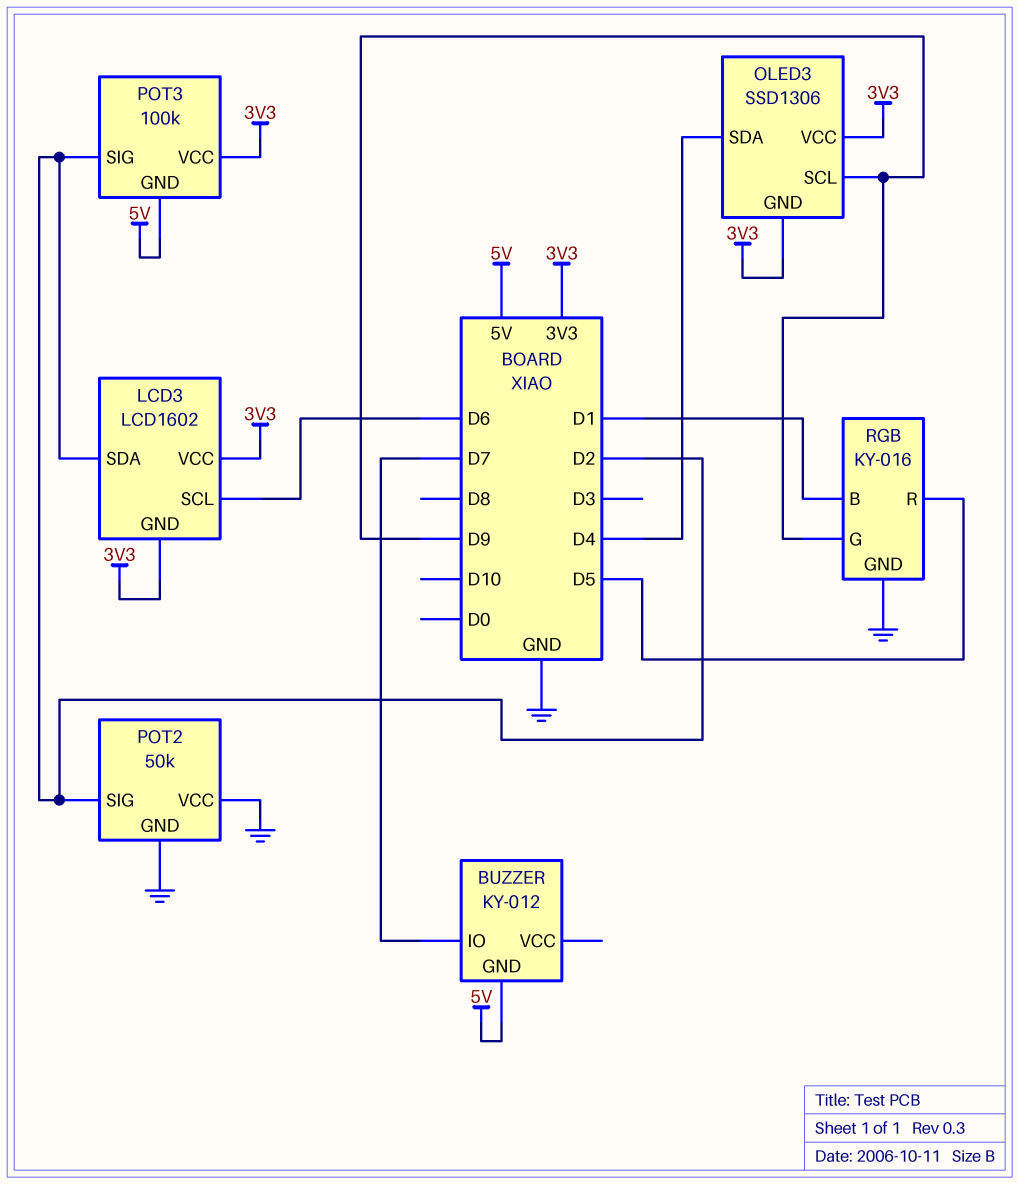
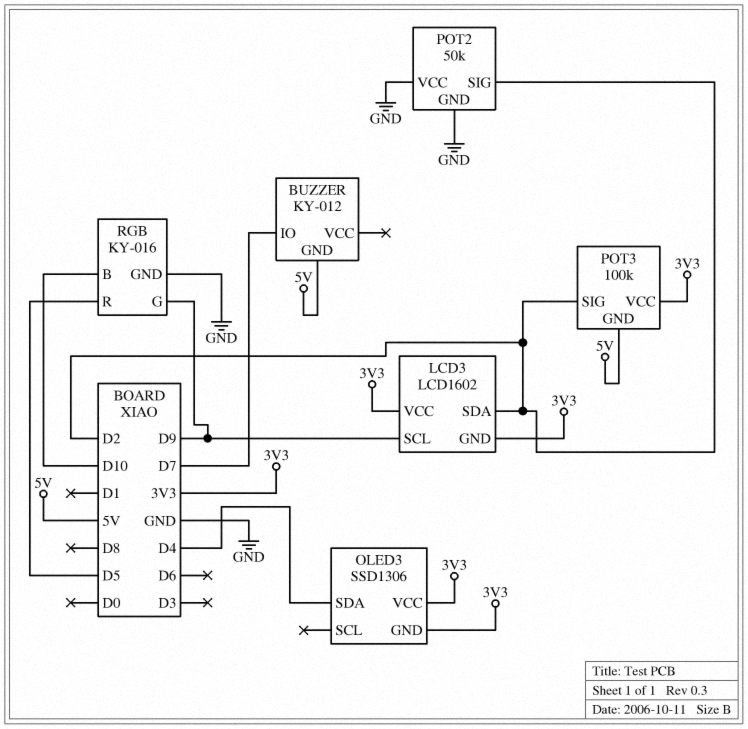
LCD3 pin SCL: D6 -> D9
OLED3 pin SCL: D9 -> none
RGB pin B: D1 -> D10

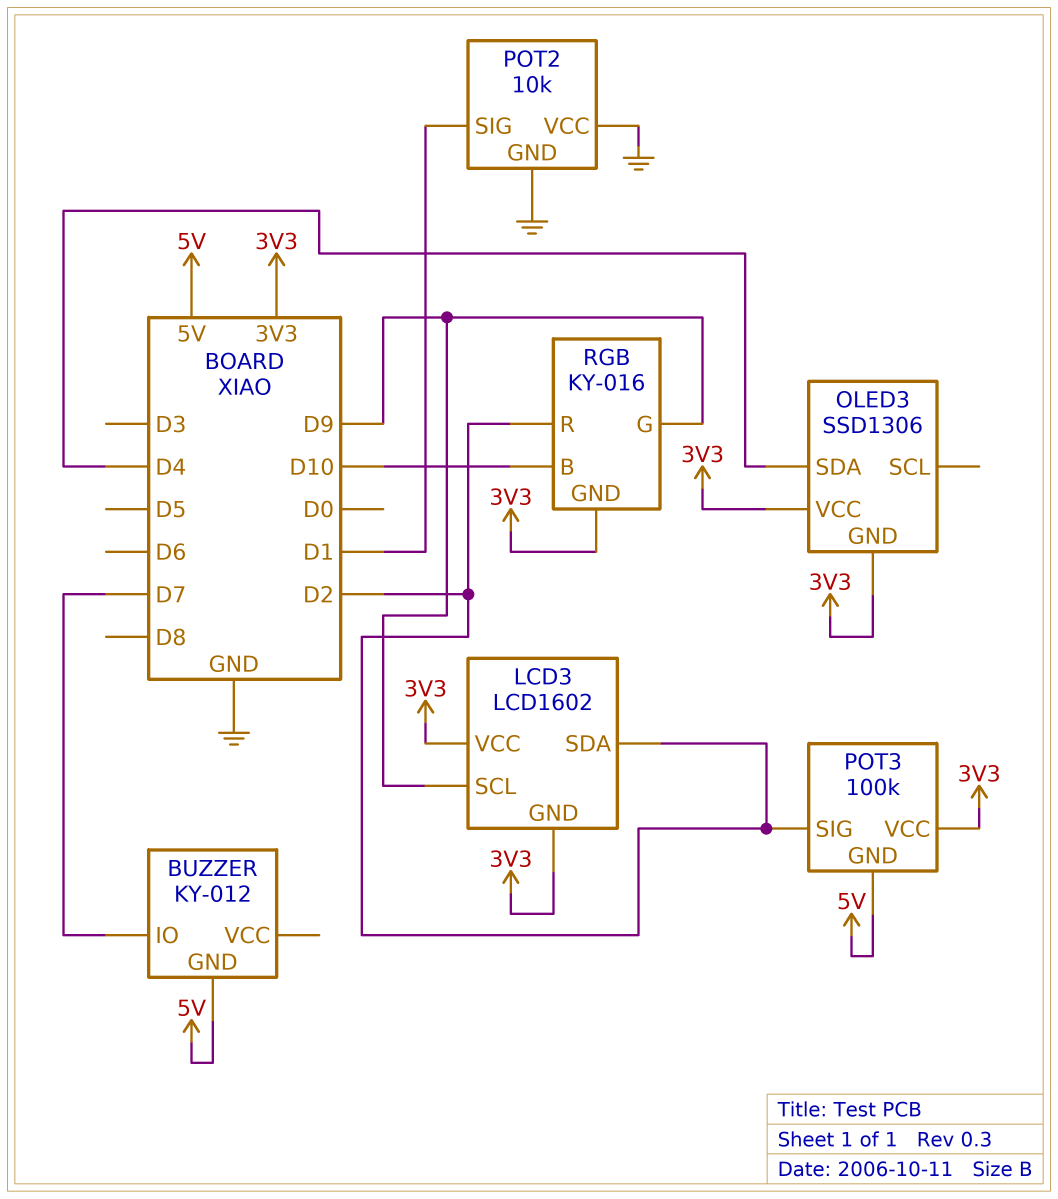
POT2: 50k -> 10k
POT2 pin SIG: D2 -> D1
RGB pin GND: GND -> 3V3
RGB pin R: D5 -> D2

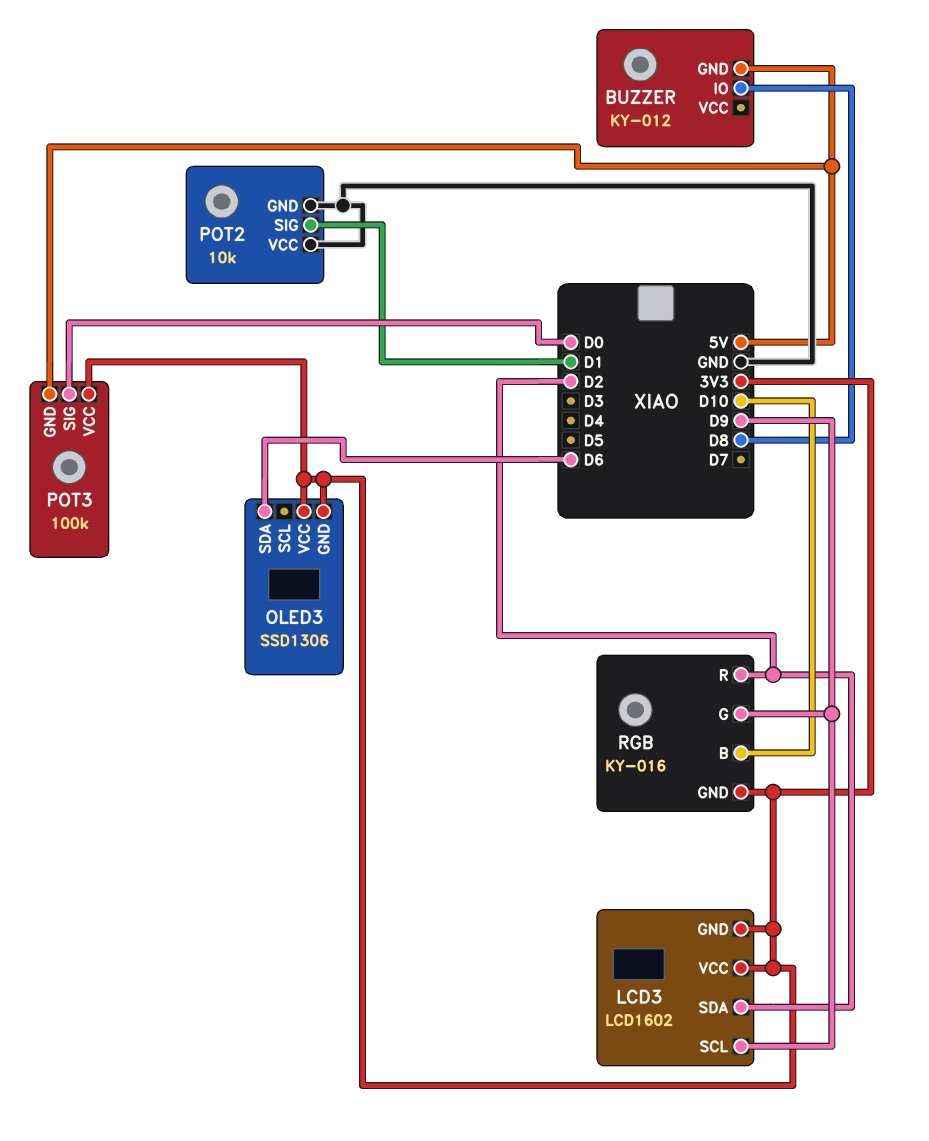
BUZZER pin IO: D7 -> D8
OLED3 pin SDA: D4 -> D6
POT3 pin SIG: D2 -> D0

